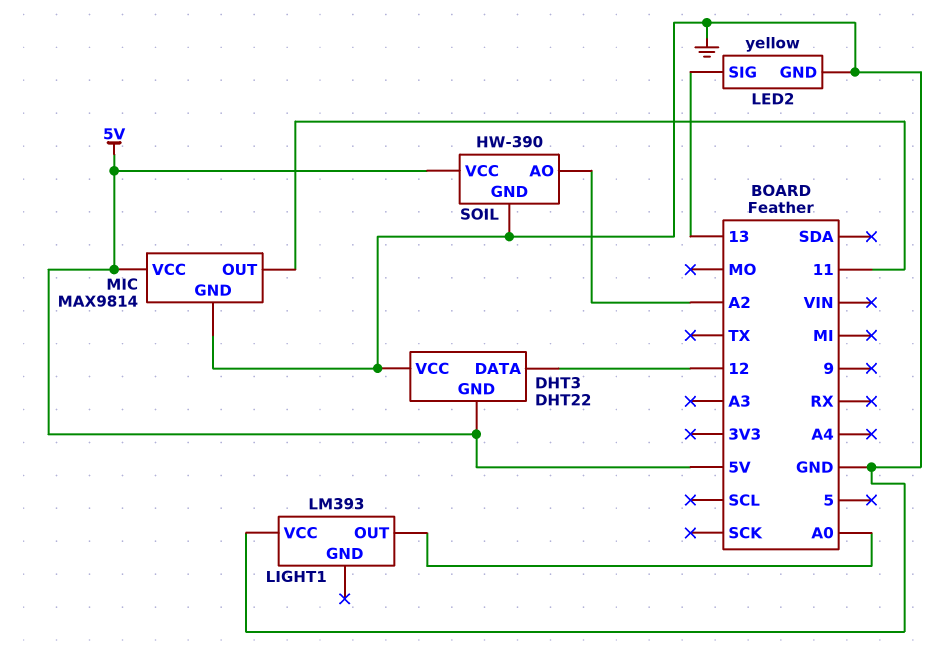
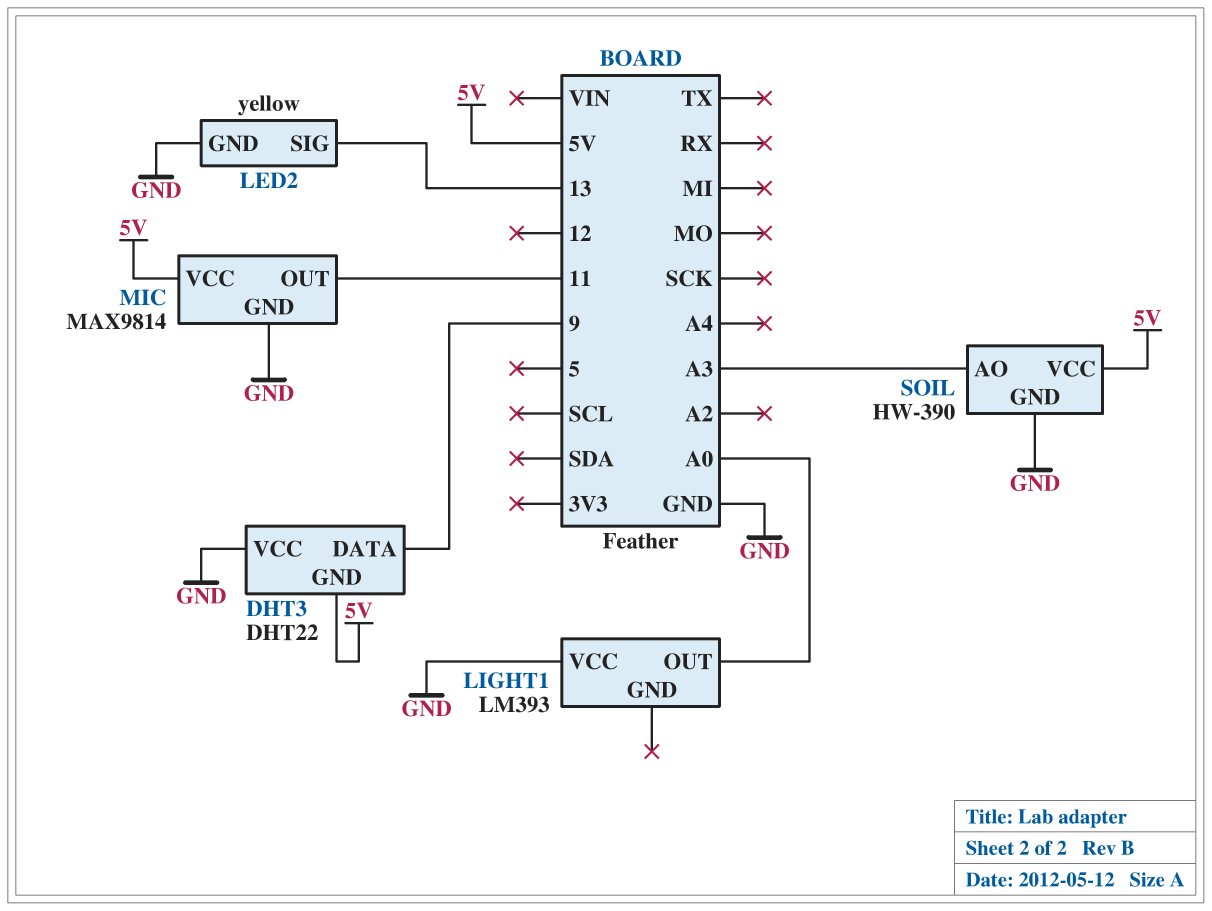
DHT3 pin DATA: 12 -> 9
SOIL pin AO: A2 -> A3

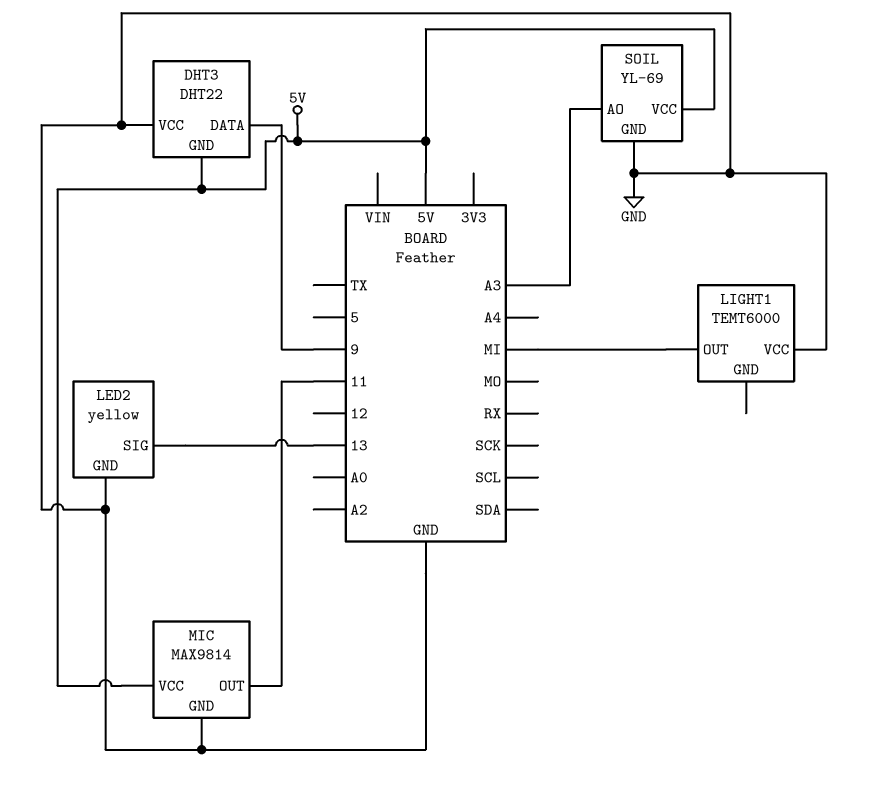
LIGHT1: LM393 -> TEMT6000
LIGHT1 pin OUT: A0 -> MI
SOIL: HW-390 -> YL-69

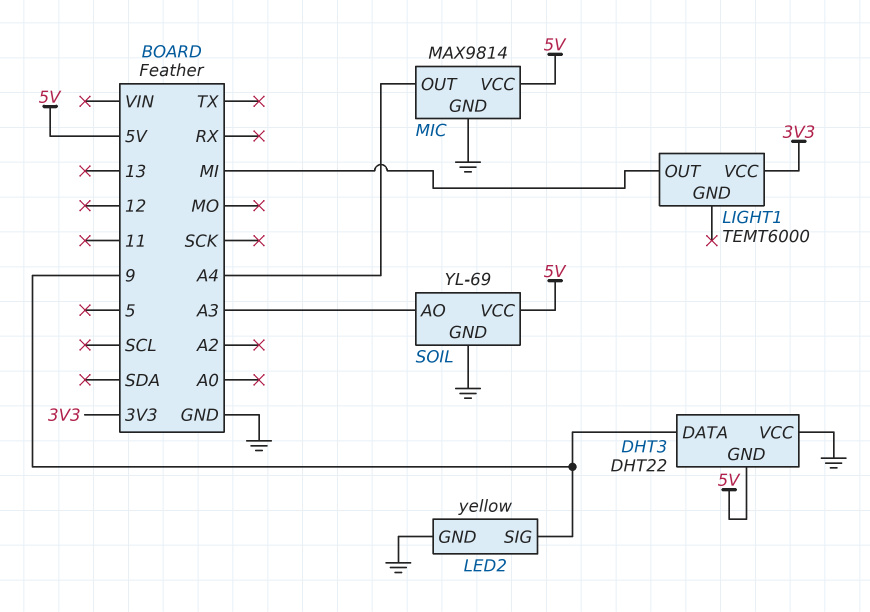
LED2 pin SIG: 13 -> 9
LIGHT1 pin VCC: GND -> 3V3
MIC pin OUT: 11 -> A4

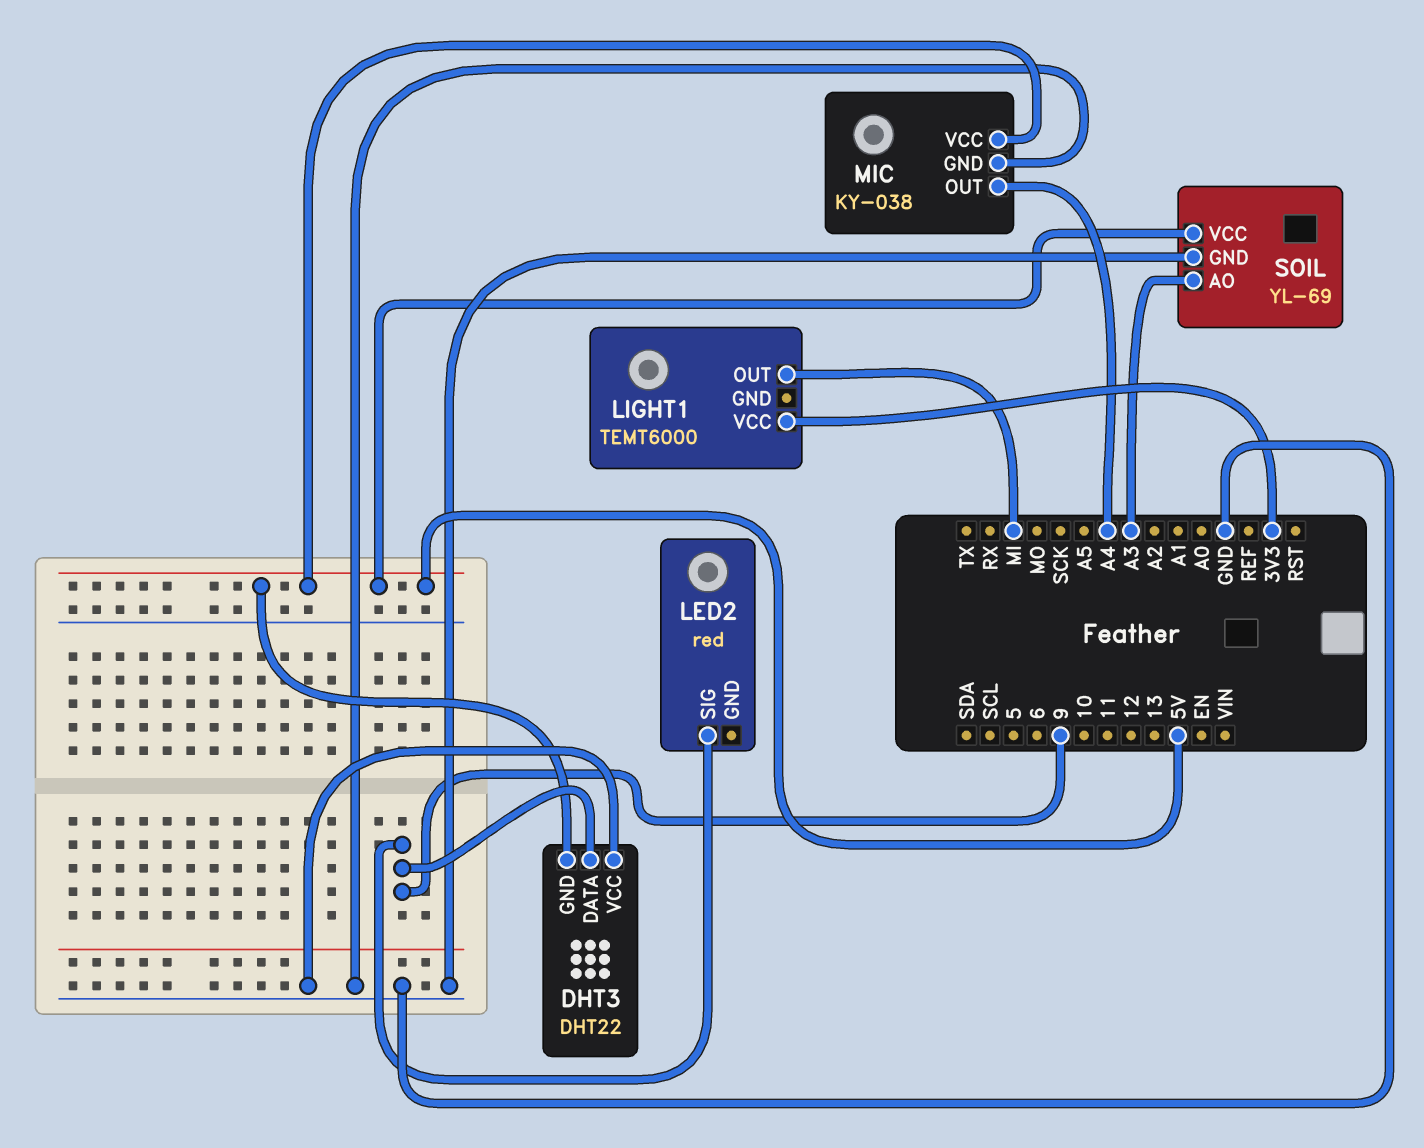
LED2: yellow -> red
LED2 pin GND: GND -> none
MIC: MAX9814 -> KY-038

